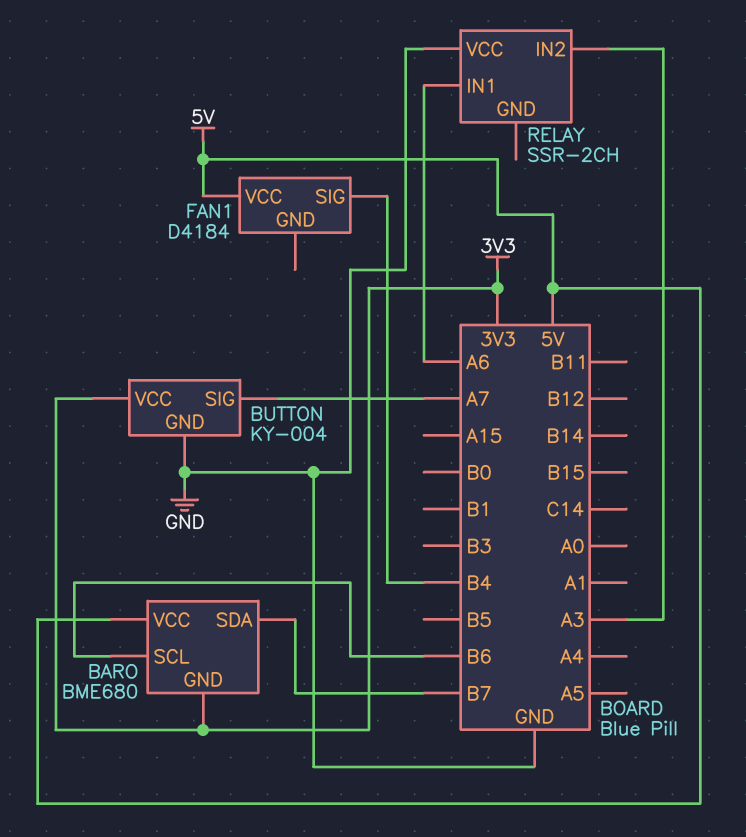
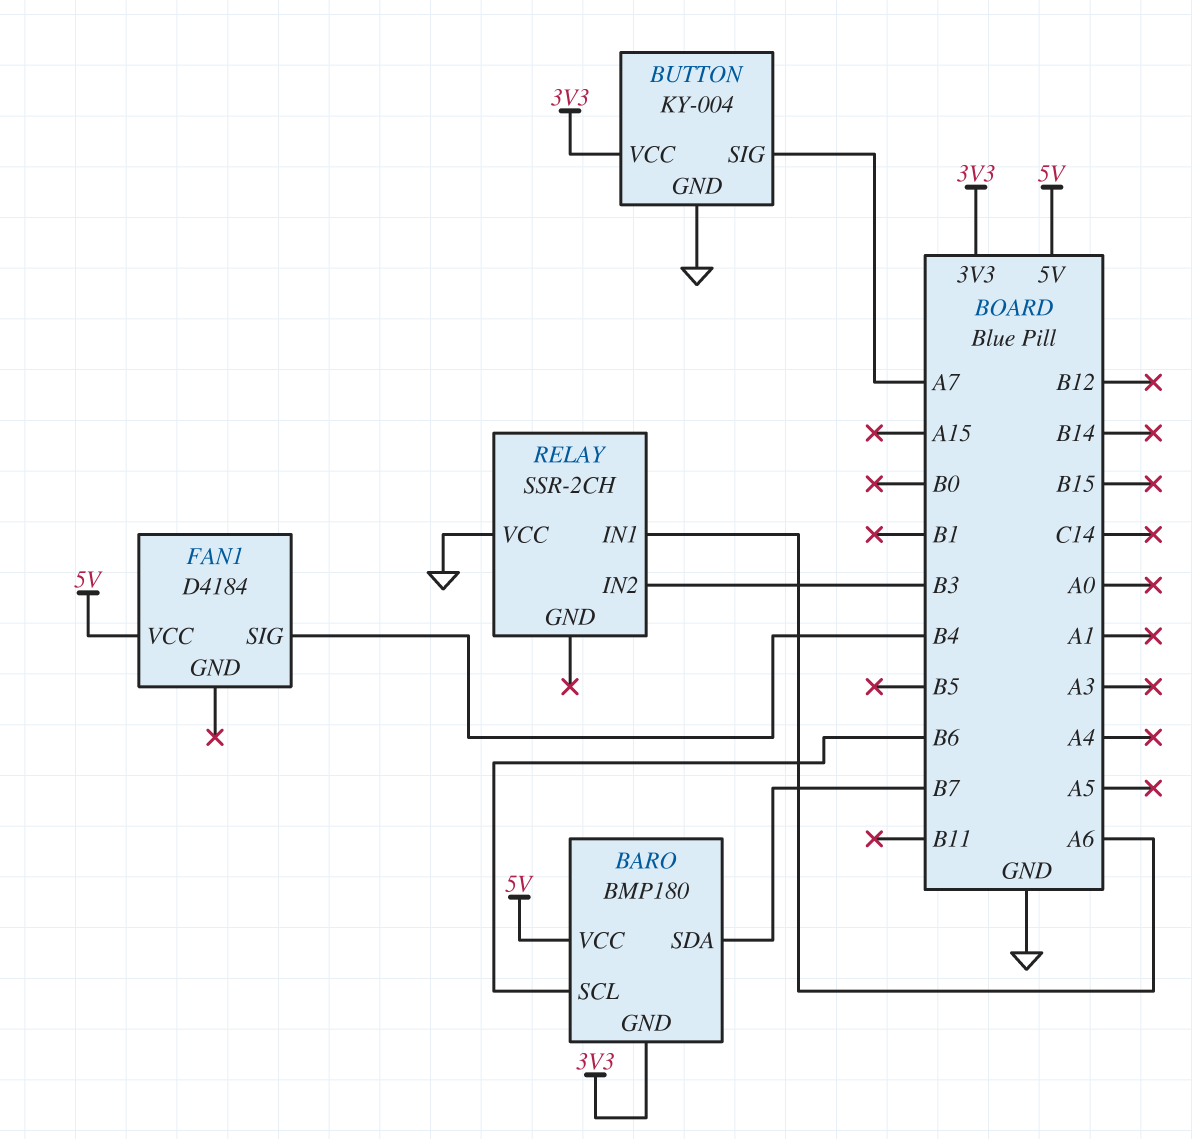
BARO: BME680 -> BMP180
RELAY pin IN2: A3 -> B3

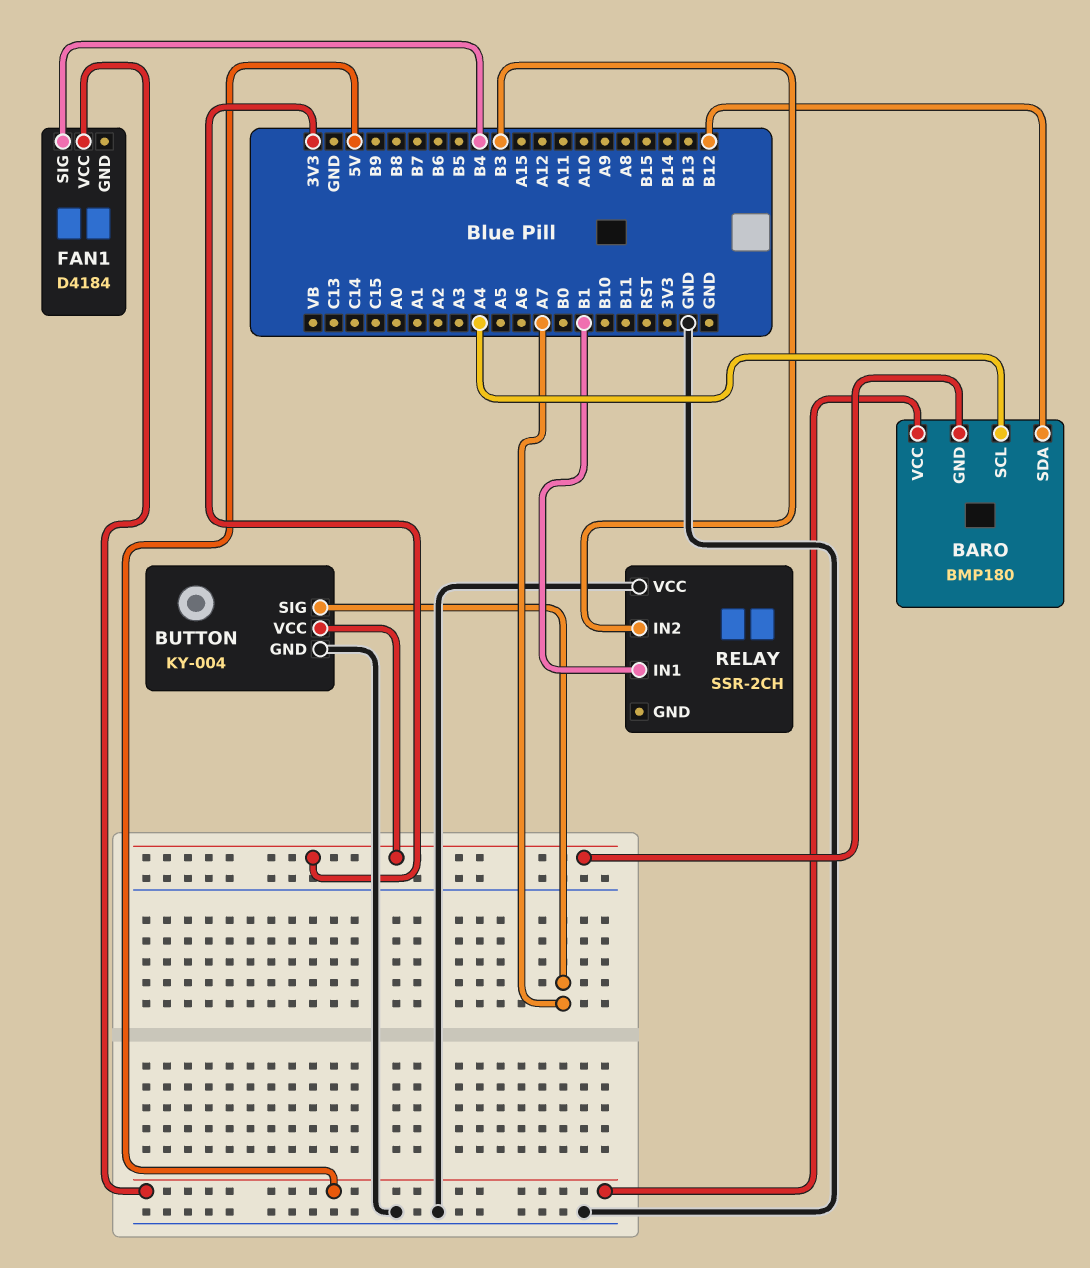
BARO pin SCL: B6 -> A4
BARO pin SDA: B7 -> B12
RELAY pin IN1: A6 -> B1

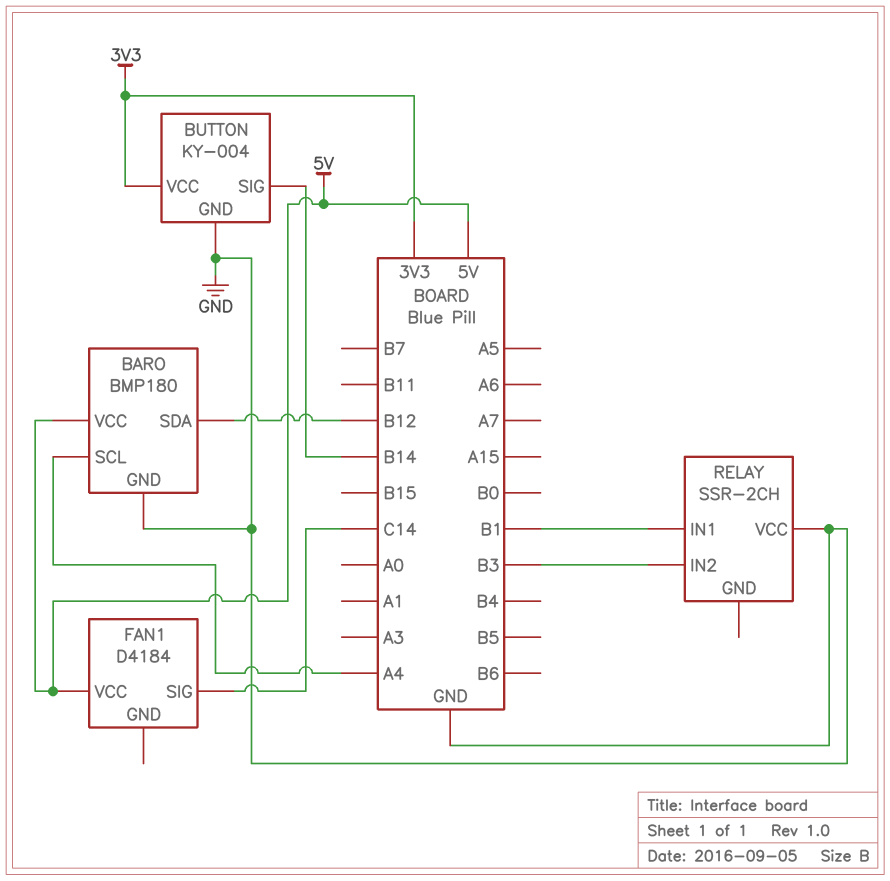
BARO pin GND: 3V3 -> GND
BUTTON pin SIG: A7 -> B14
FAN1 pin SIG: B4 -> C14

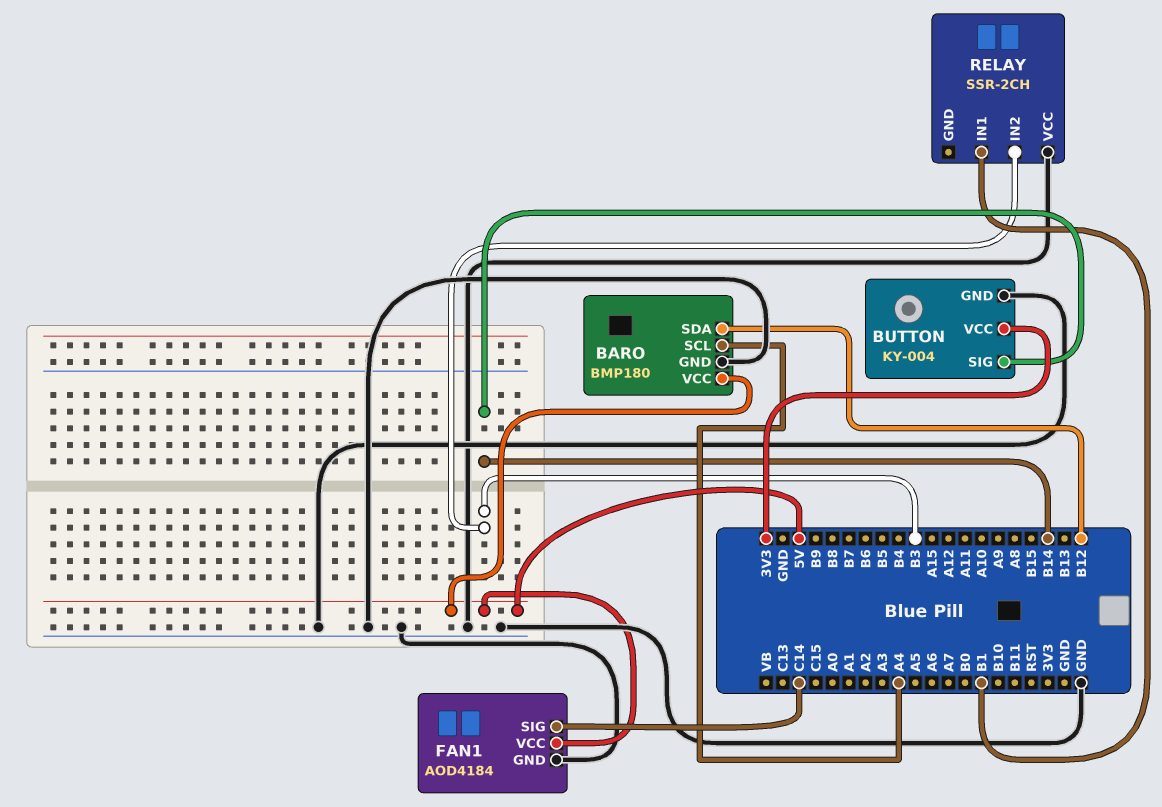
FAN1: D4184 -> AOD4184
FAN1 pin GND: none -> GND

